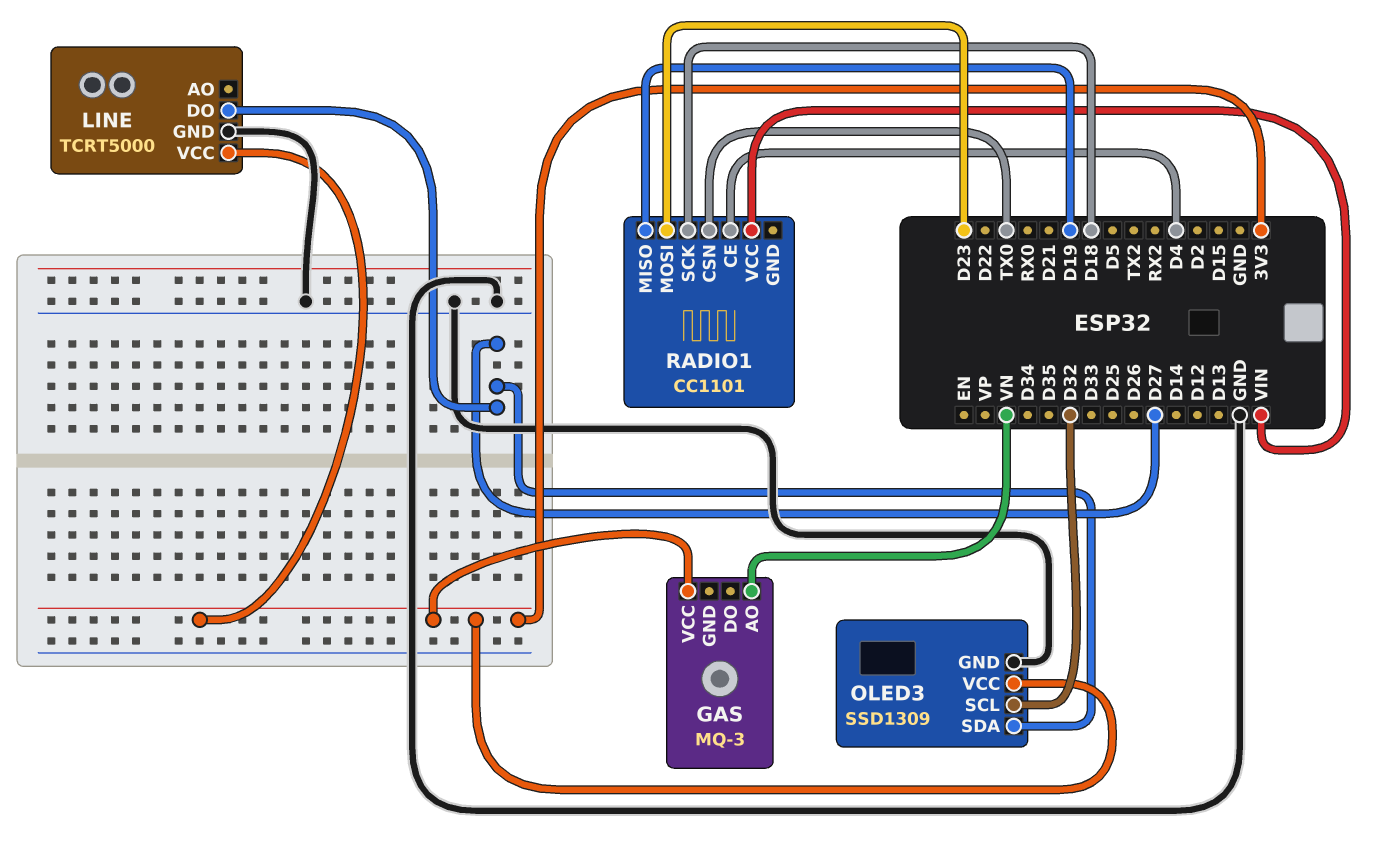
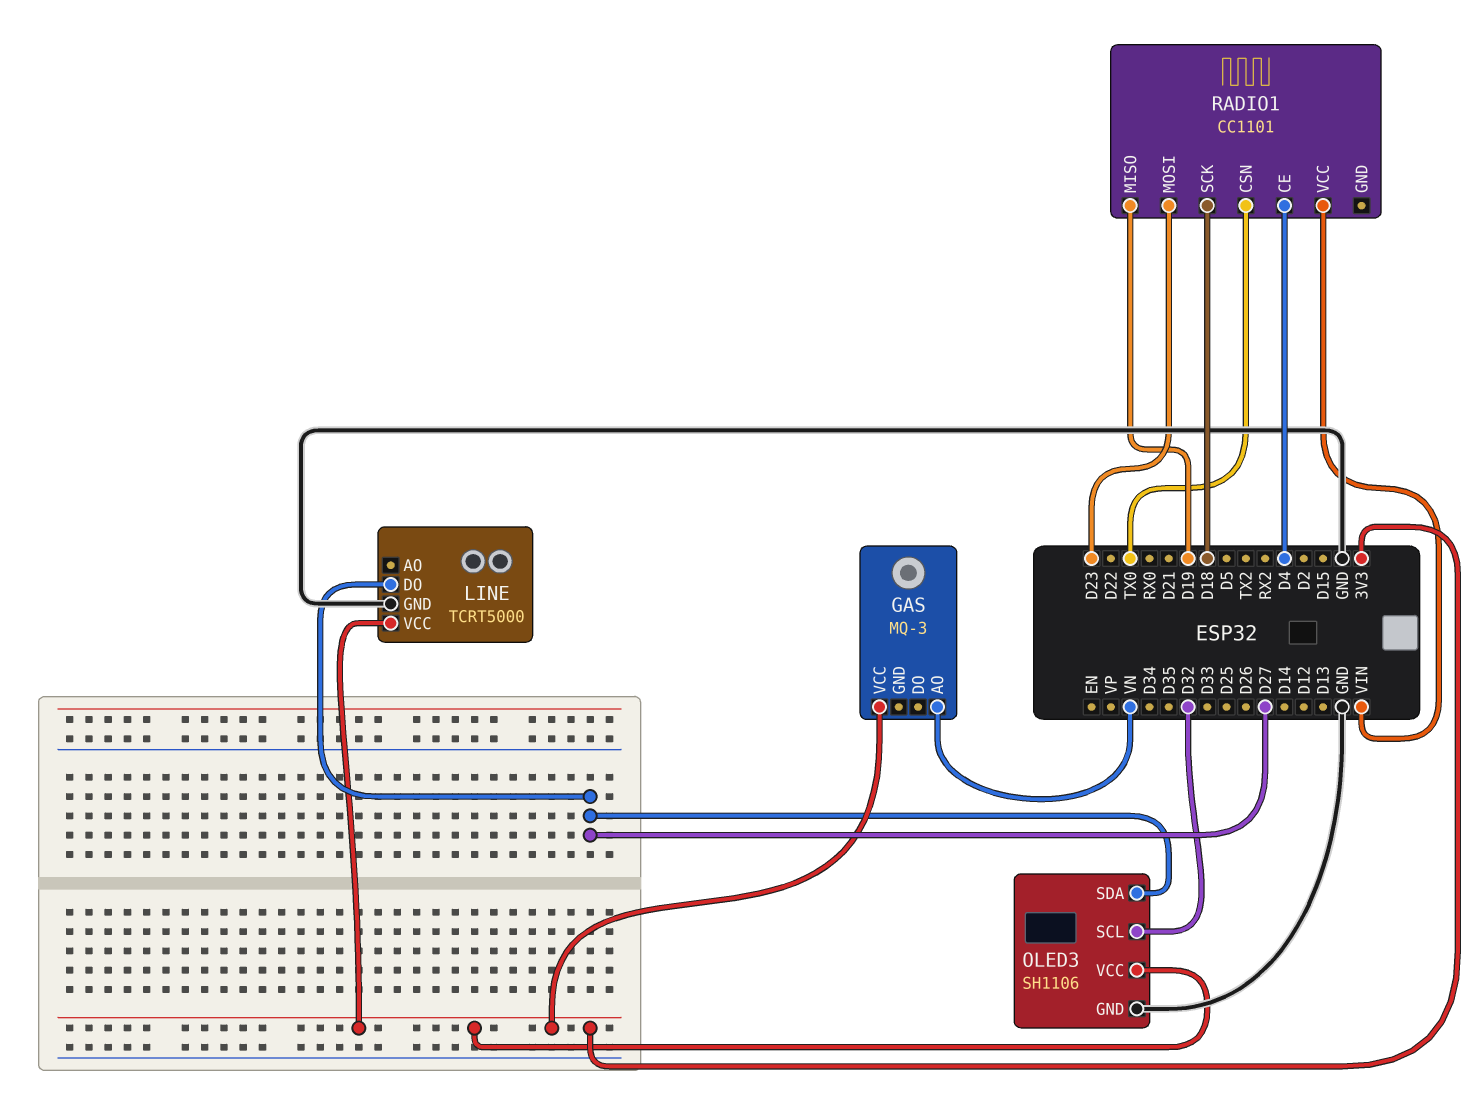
OLED3: SSD1309 -> SH1106

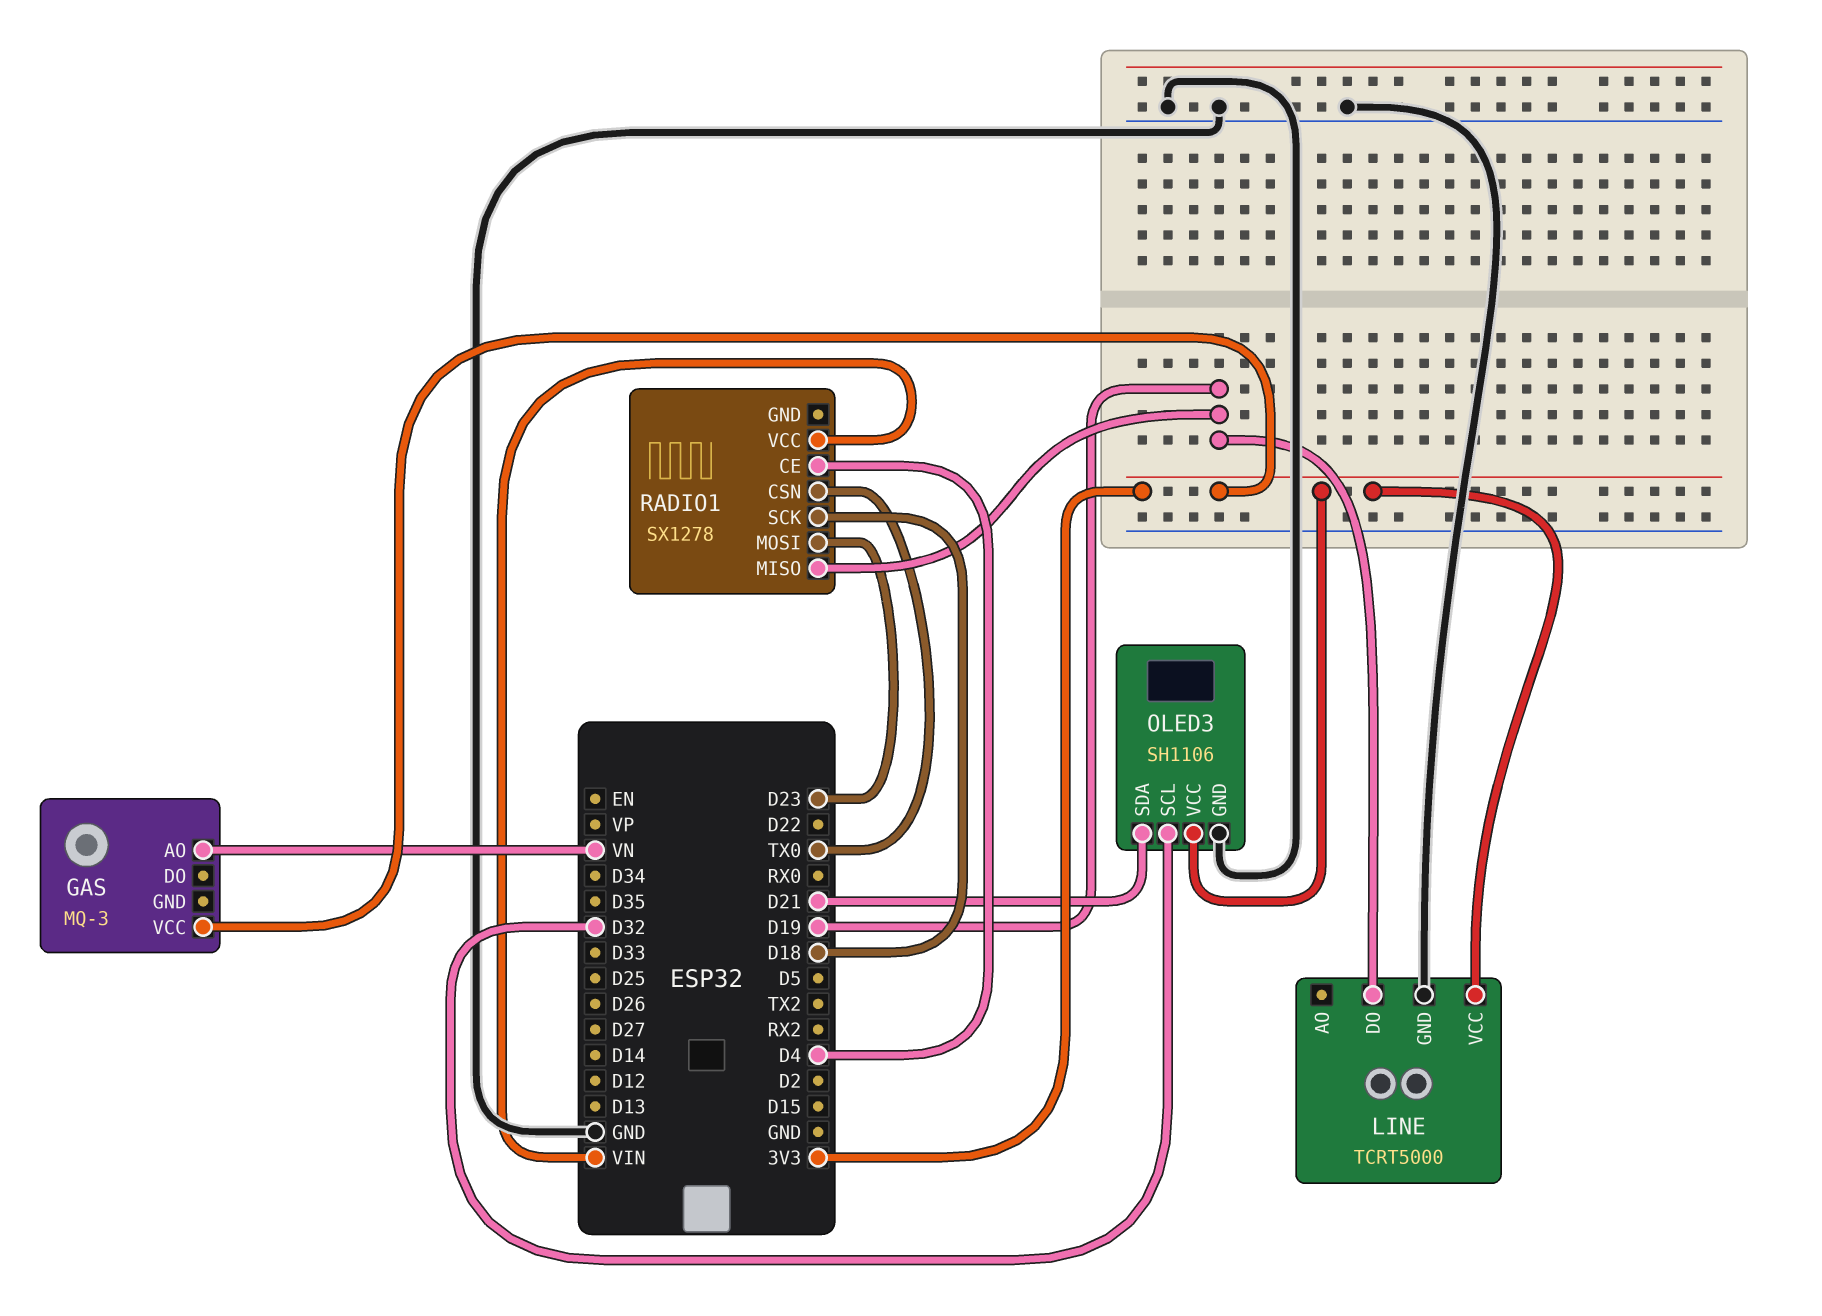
LINE pin DO: D27 -> D19
OLED3 pin SDA: D27 -> D21
RADIO1: CC1101 -> SX1278

